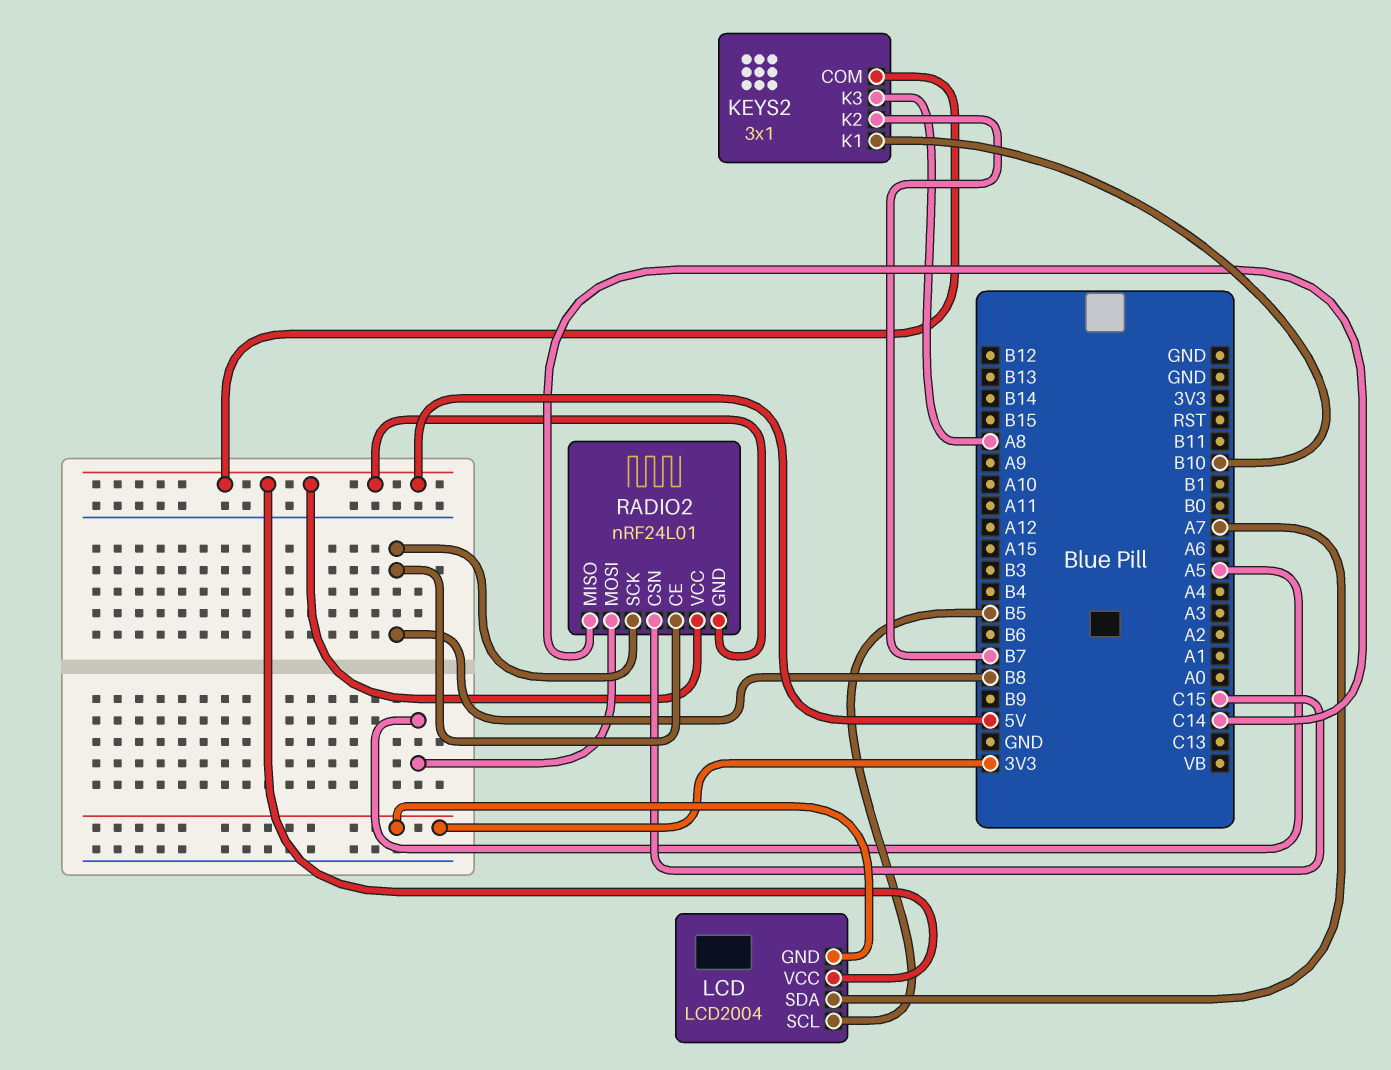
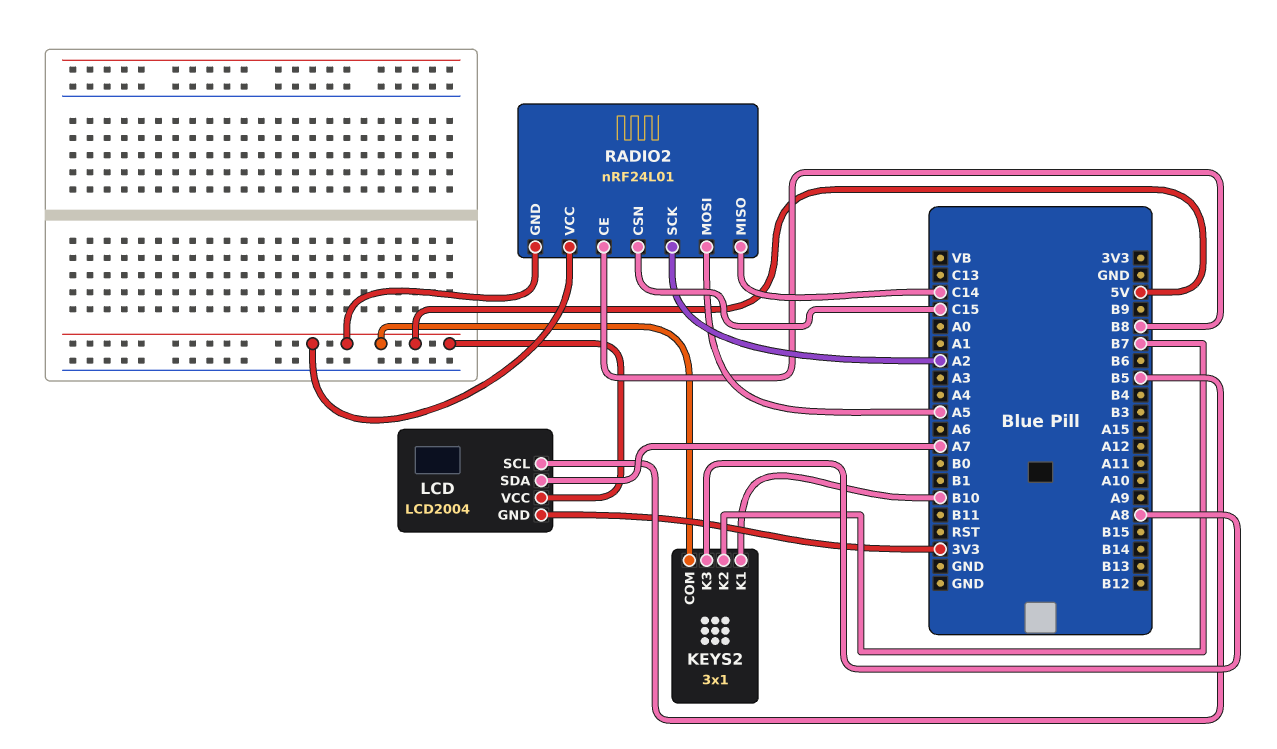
RADIO2 pin SCK: B8 -> A2

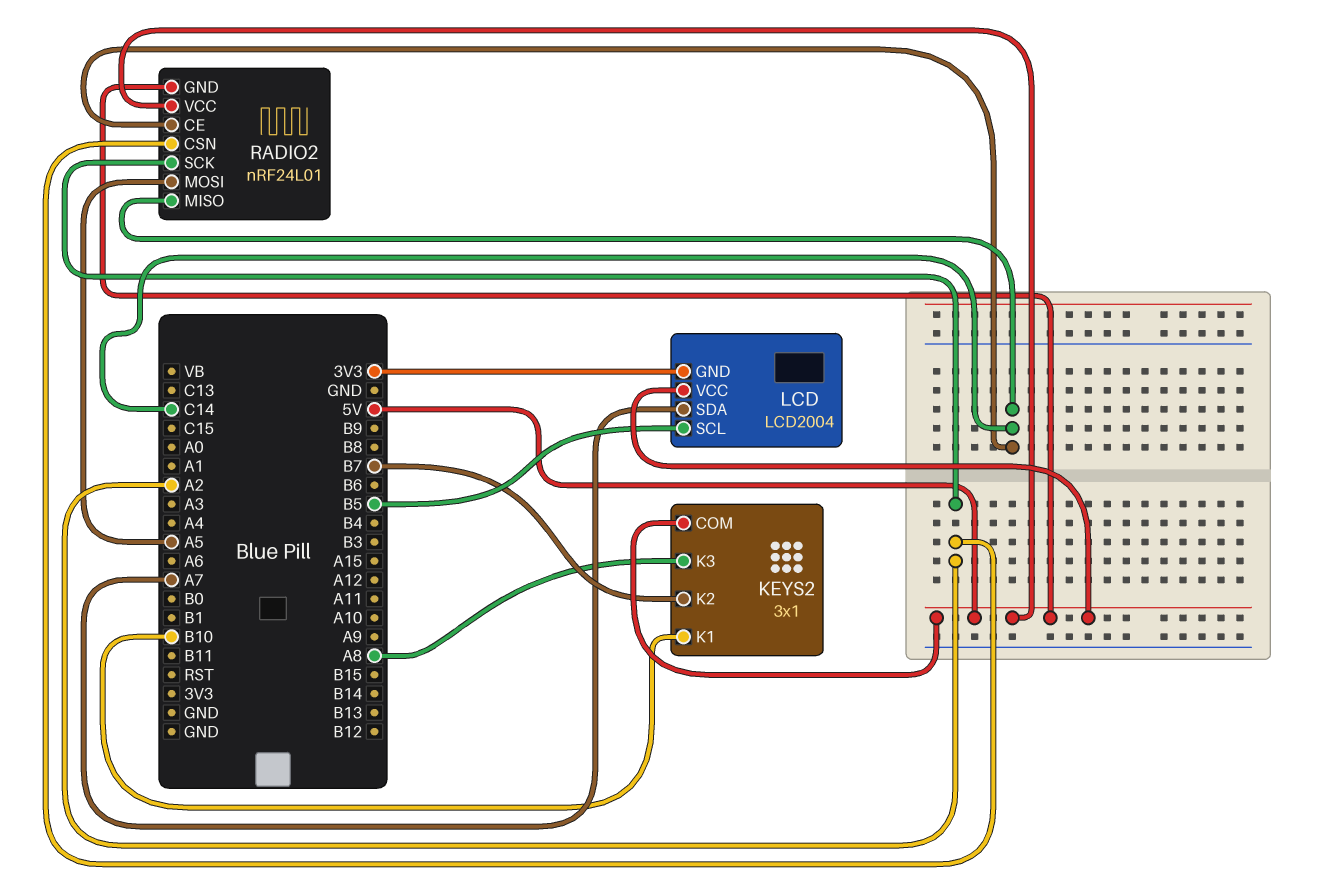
RADIO2 pin CE: B8 -> C14
RADIO2 pin CSN: C15 -> A2

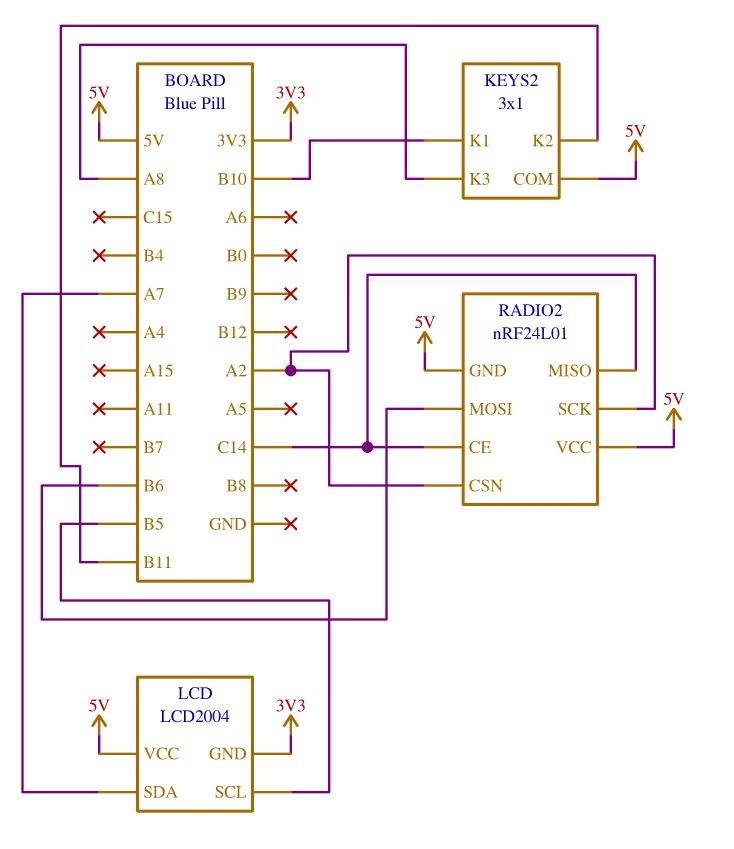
KEYS2 pin K2: B7 -> B11
RADIO2 pin MOSI: A5 -> B6

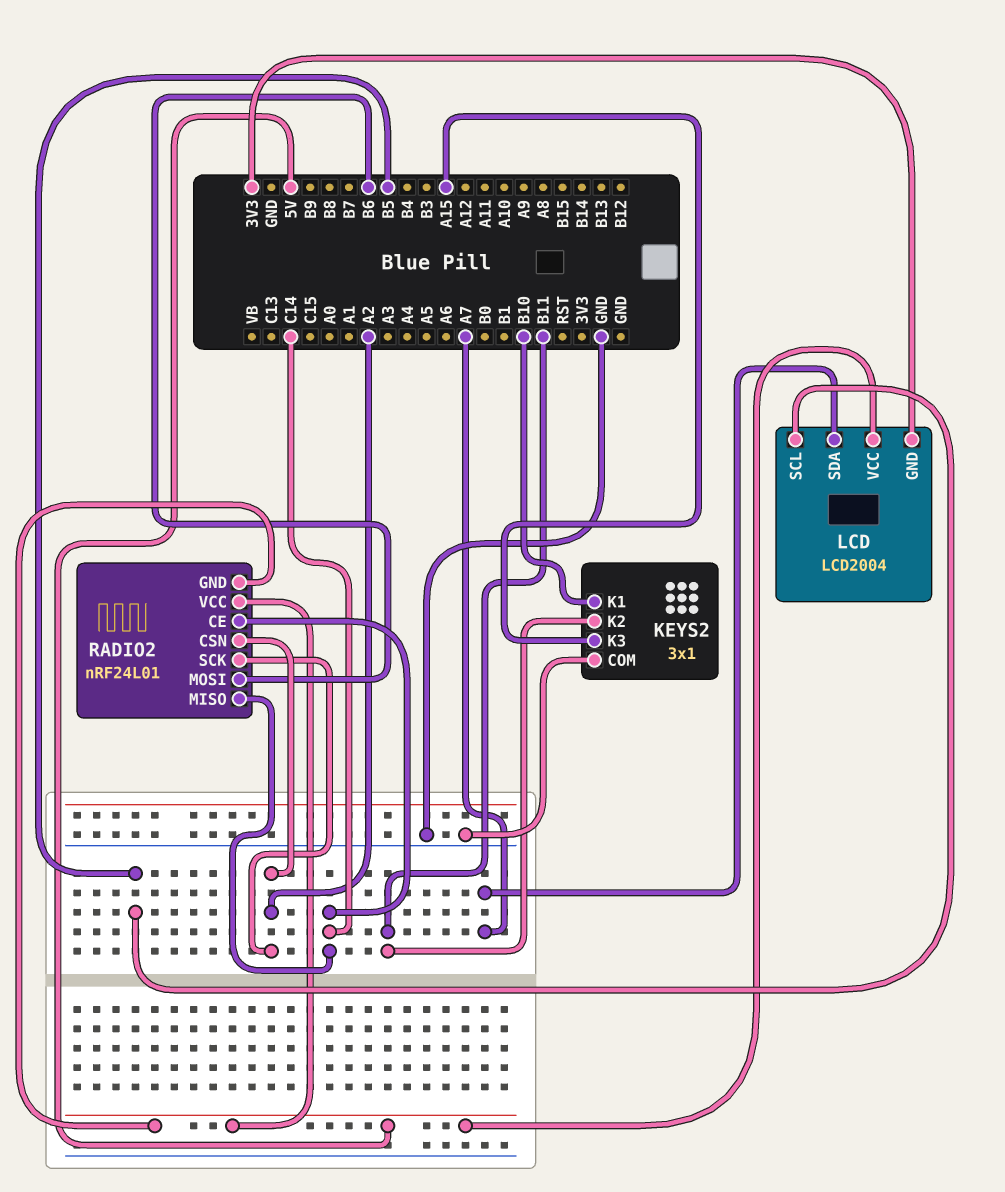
KEYS2 pin COM: 5V -> GND
KEYS2 pin K3: A8 -> A15

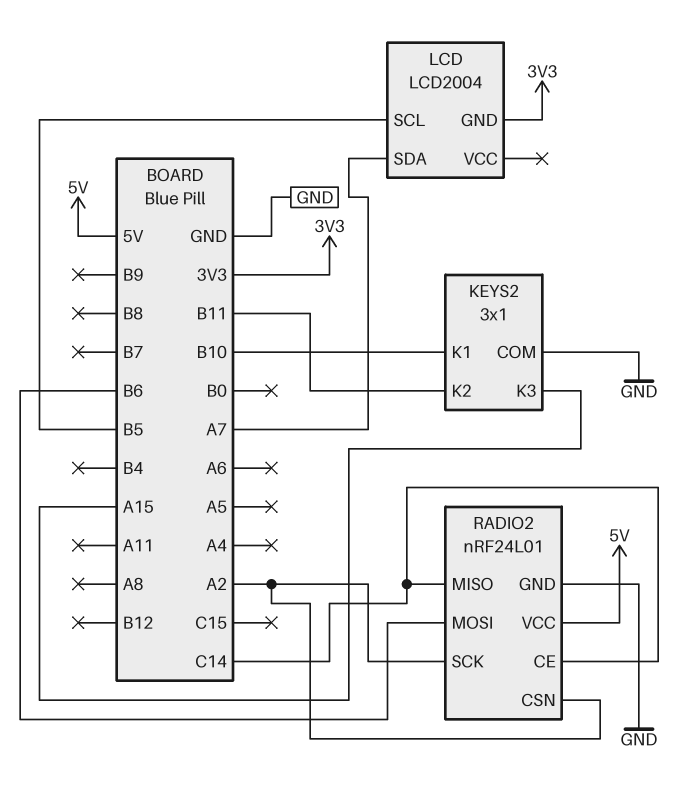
LCD pin VCC: 5V -> none
RADIO2 pin GND: 5V -> GND

